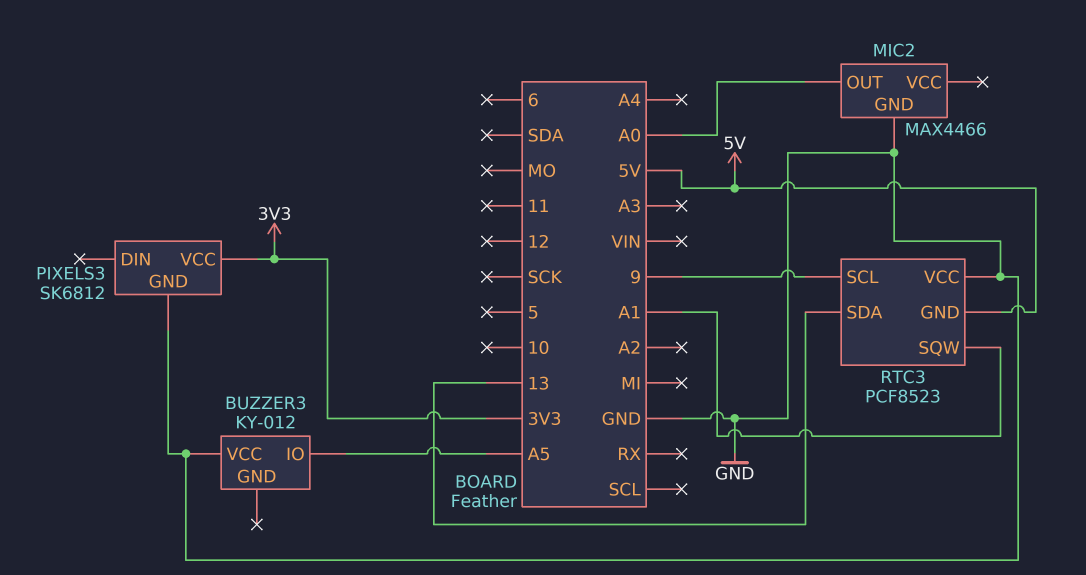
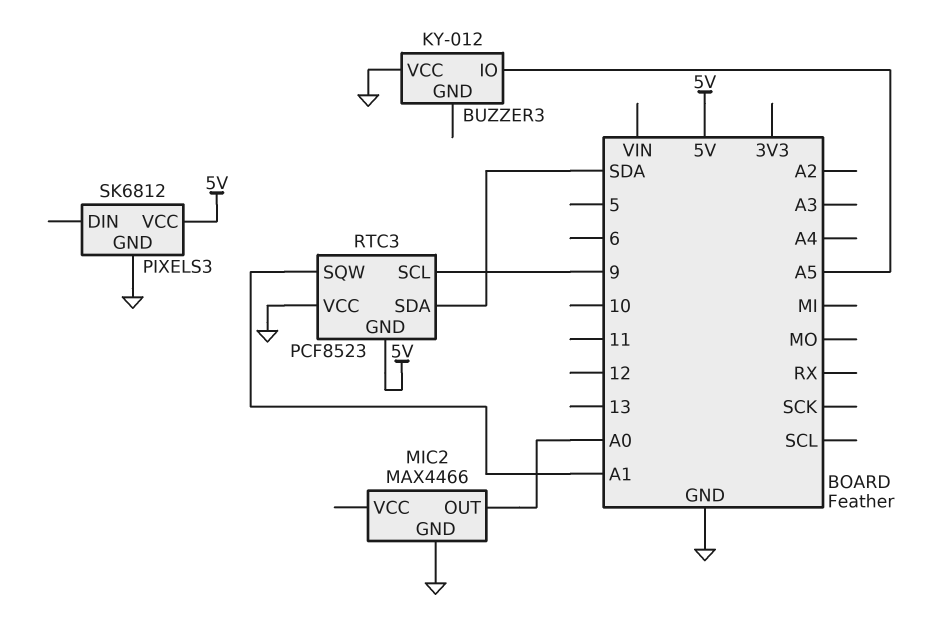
PIXELS3 pin VCC: 3V3 -> 5V
RTC3 pin SDA: 13 -> SDA

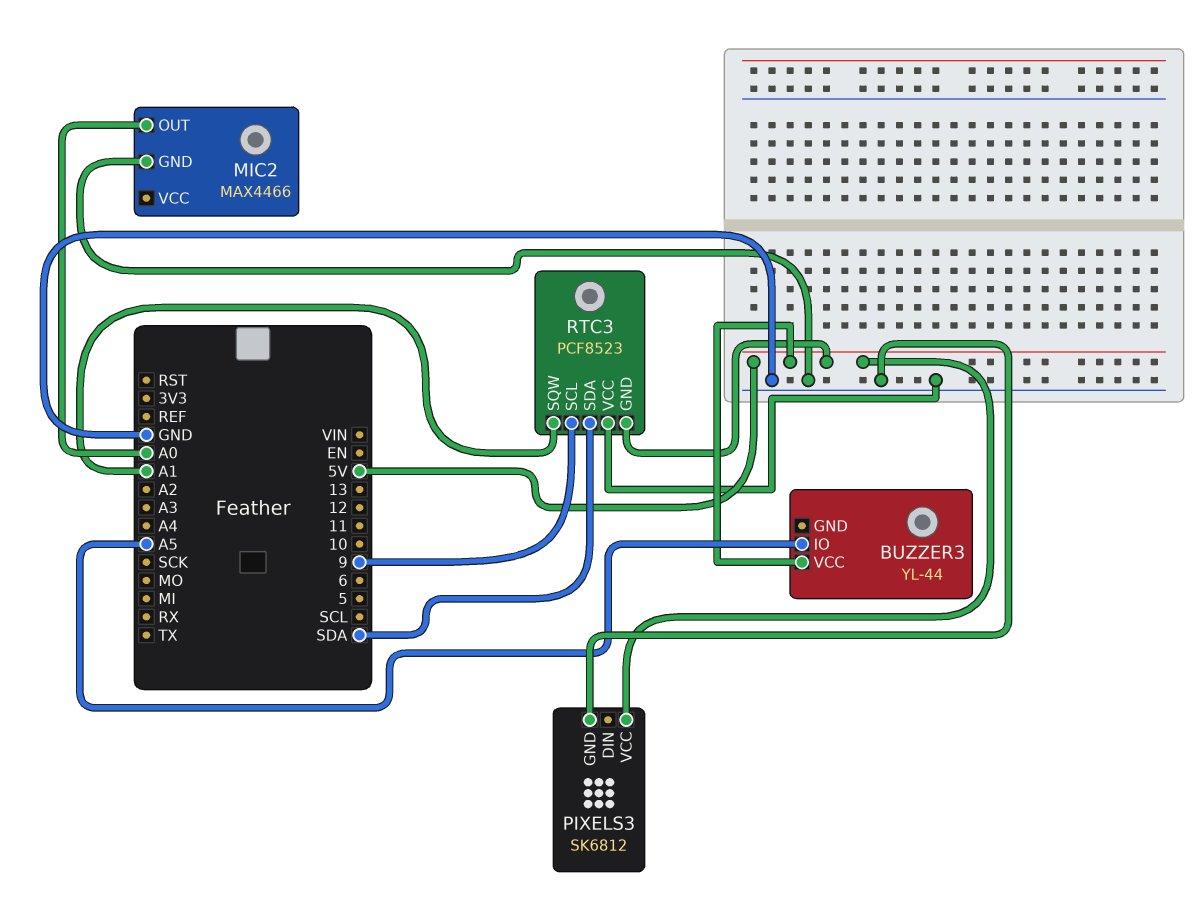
BUZZER3: KY-012 -> YL-44
BUZZER3 pin VCC: GND -> 5V

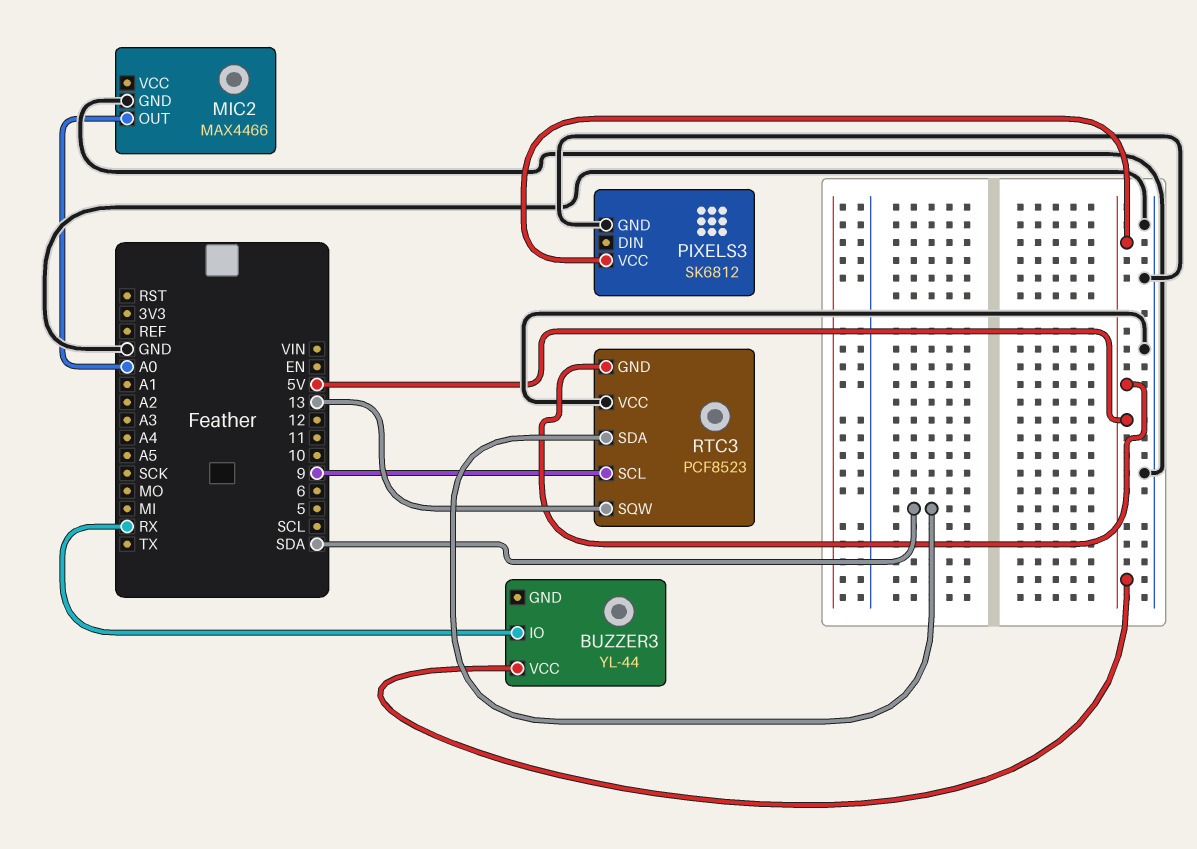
BUZZER3 pin IO: A5 -> RX
RTC3 pin SQW: A1 -> 13

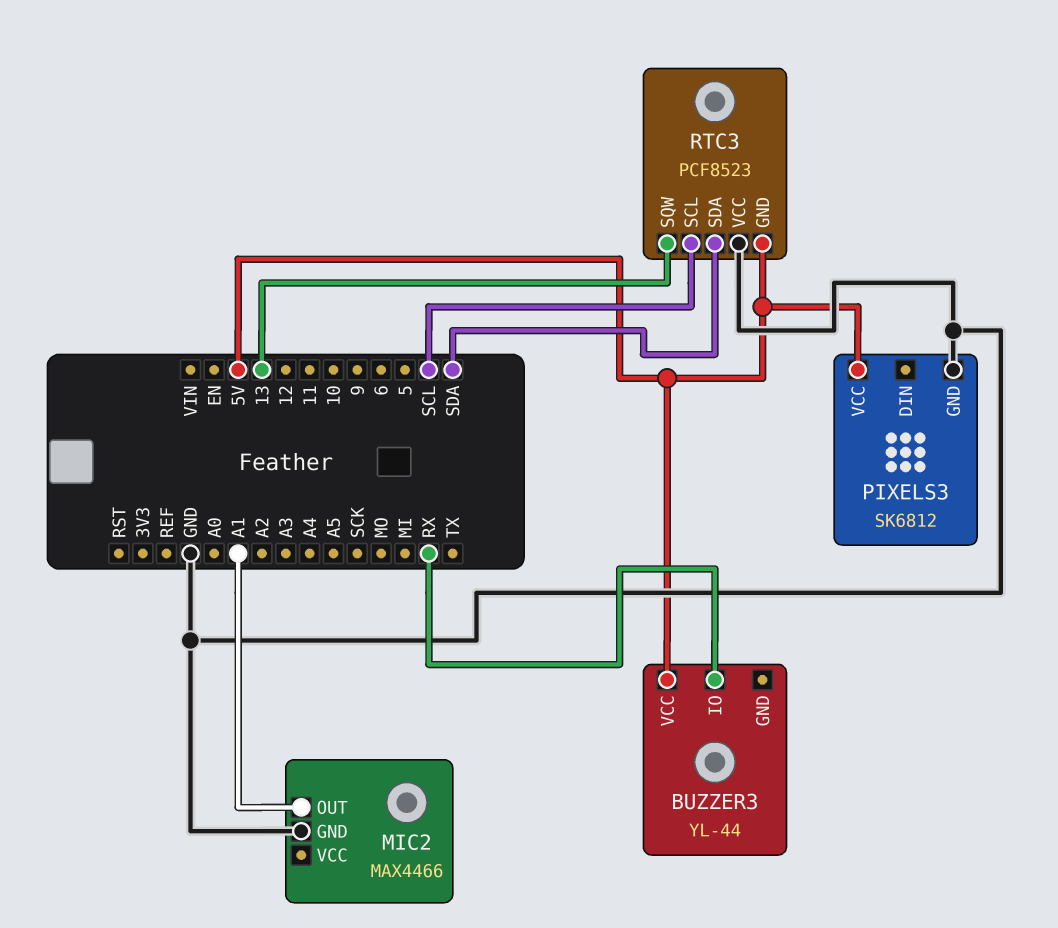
MIC2 pin OUT: A0 -> A1
RTC3 pin SCL: 9 -> SCL

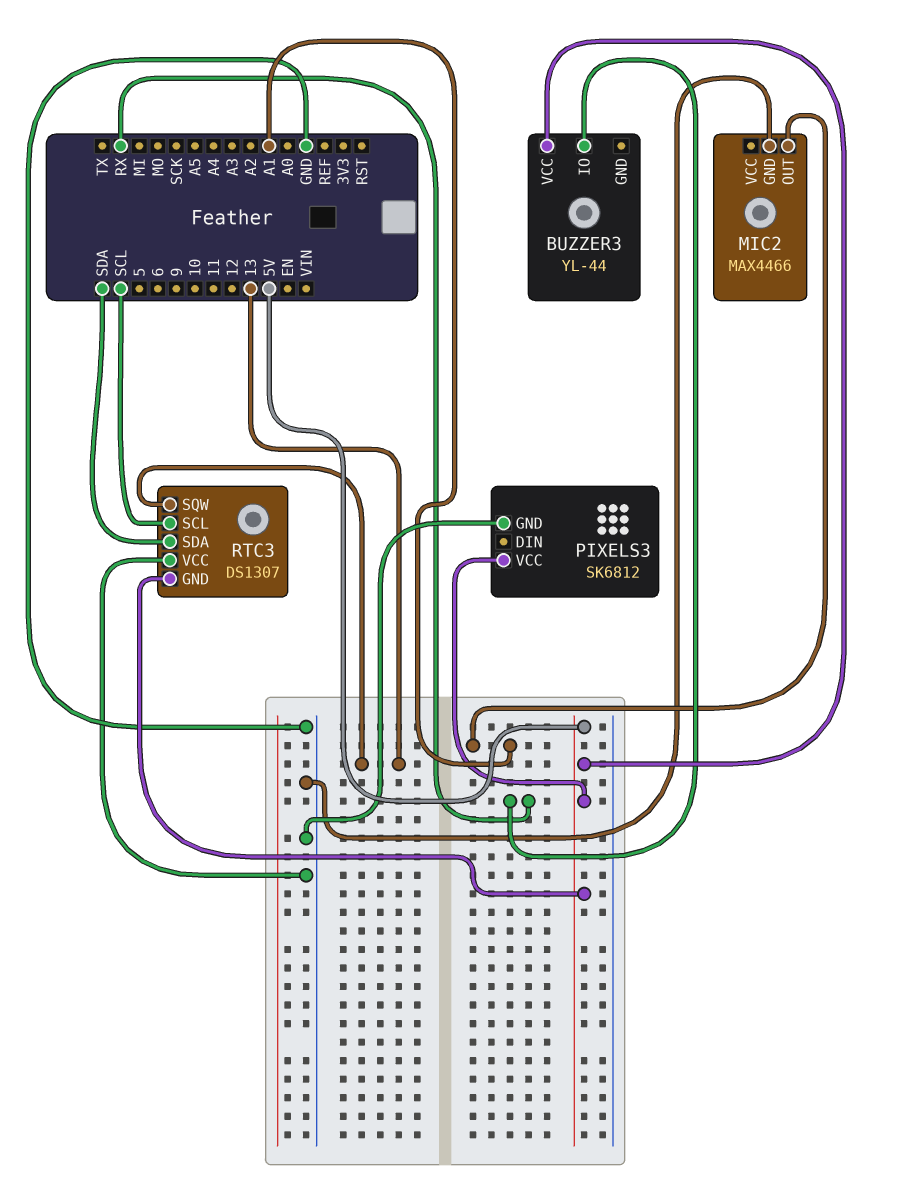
RTC3: PCF8523 -> DS1307

